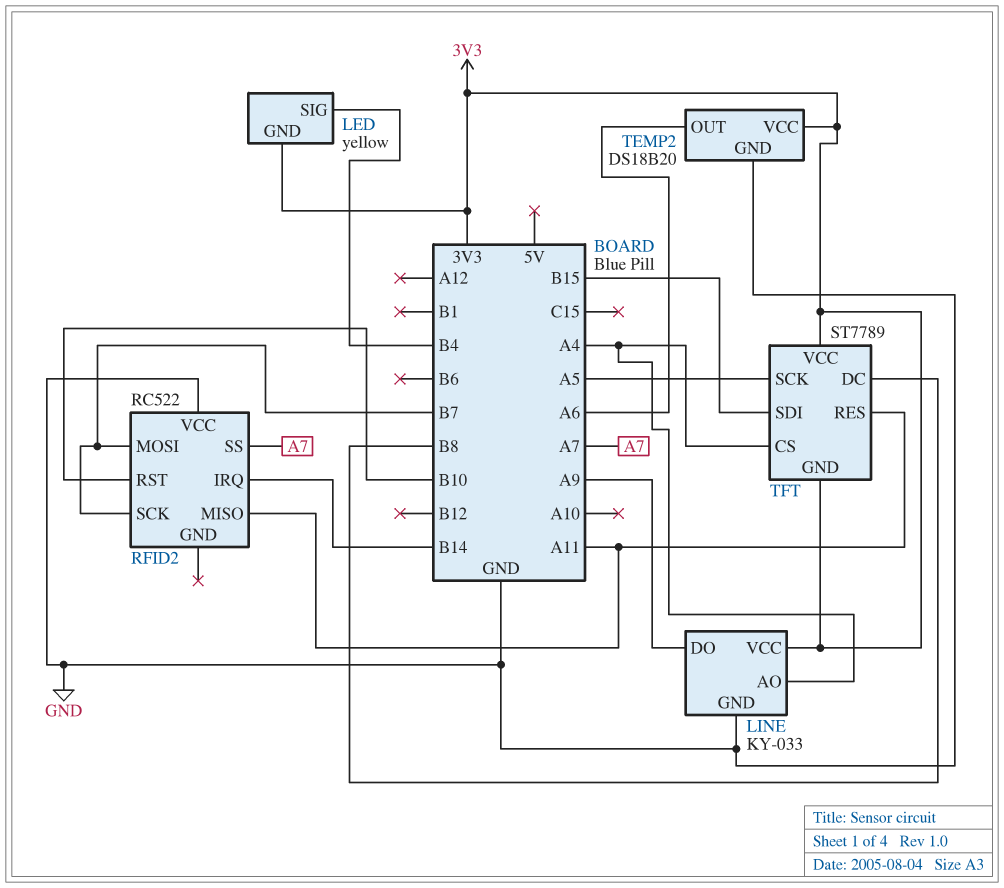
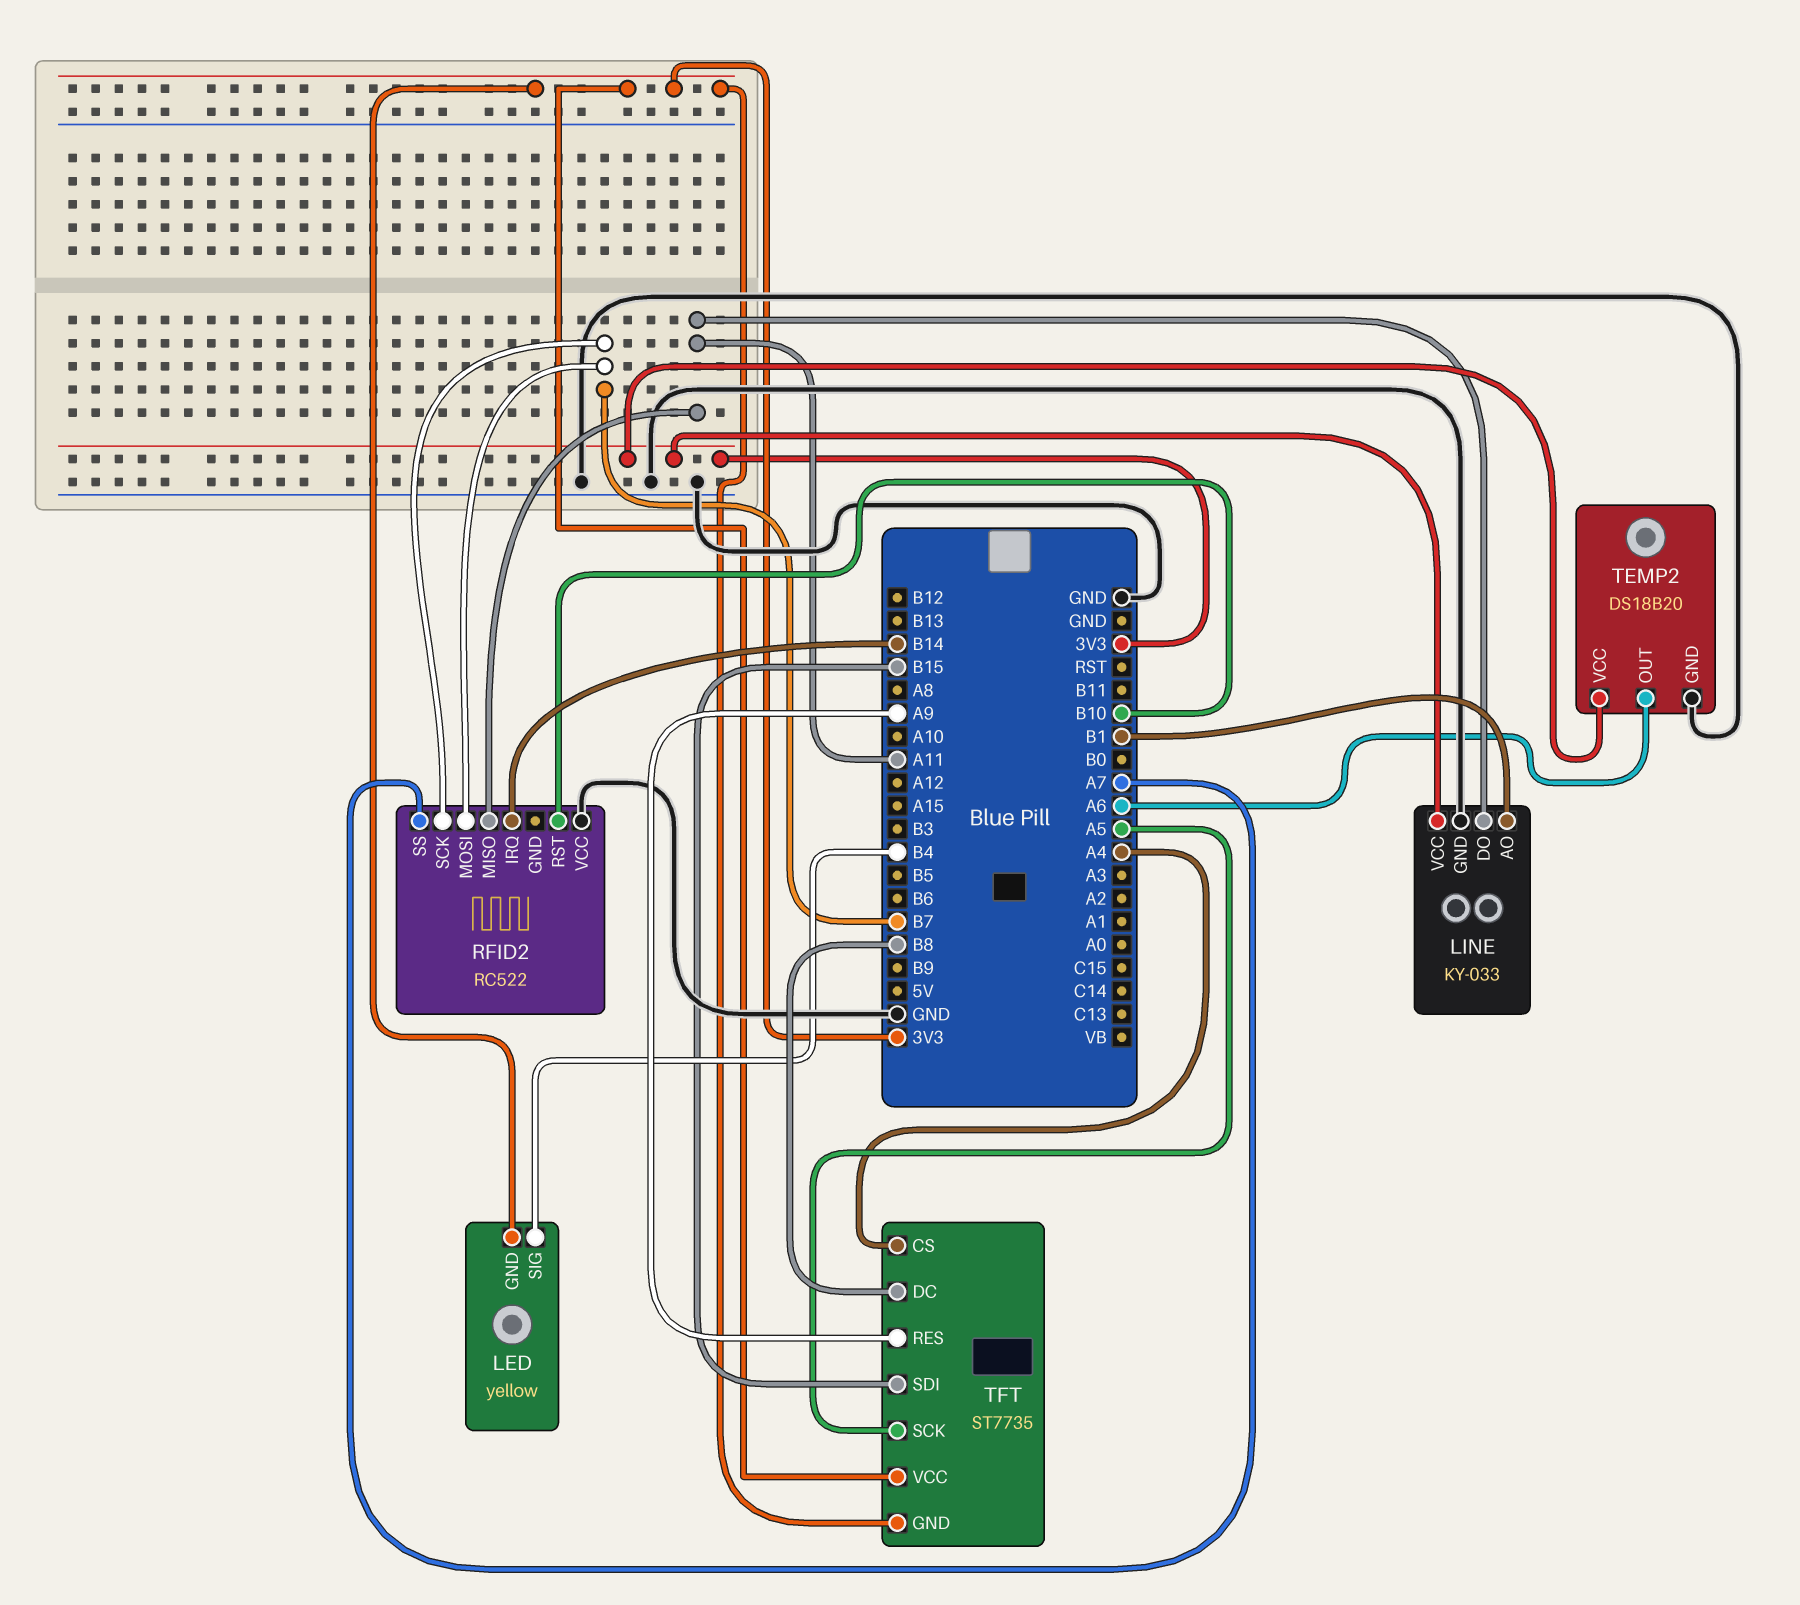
LINE pin AO: A4 -> B1
LINE pin DO: A9 -> A11
TFT: ST7789 -> ST7735
TFT pin RES: A11 -> A9

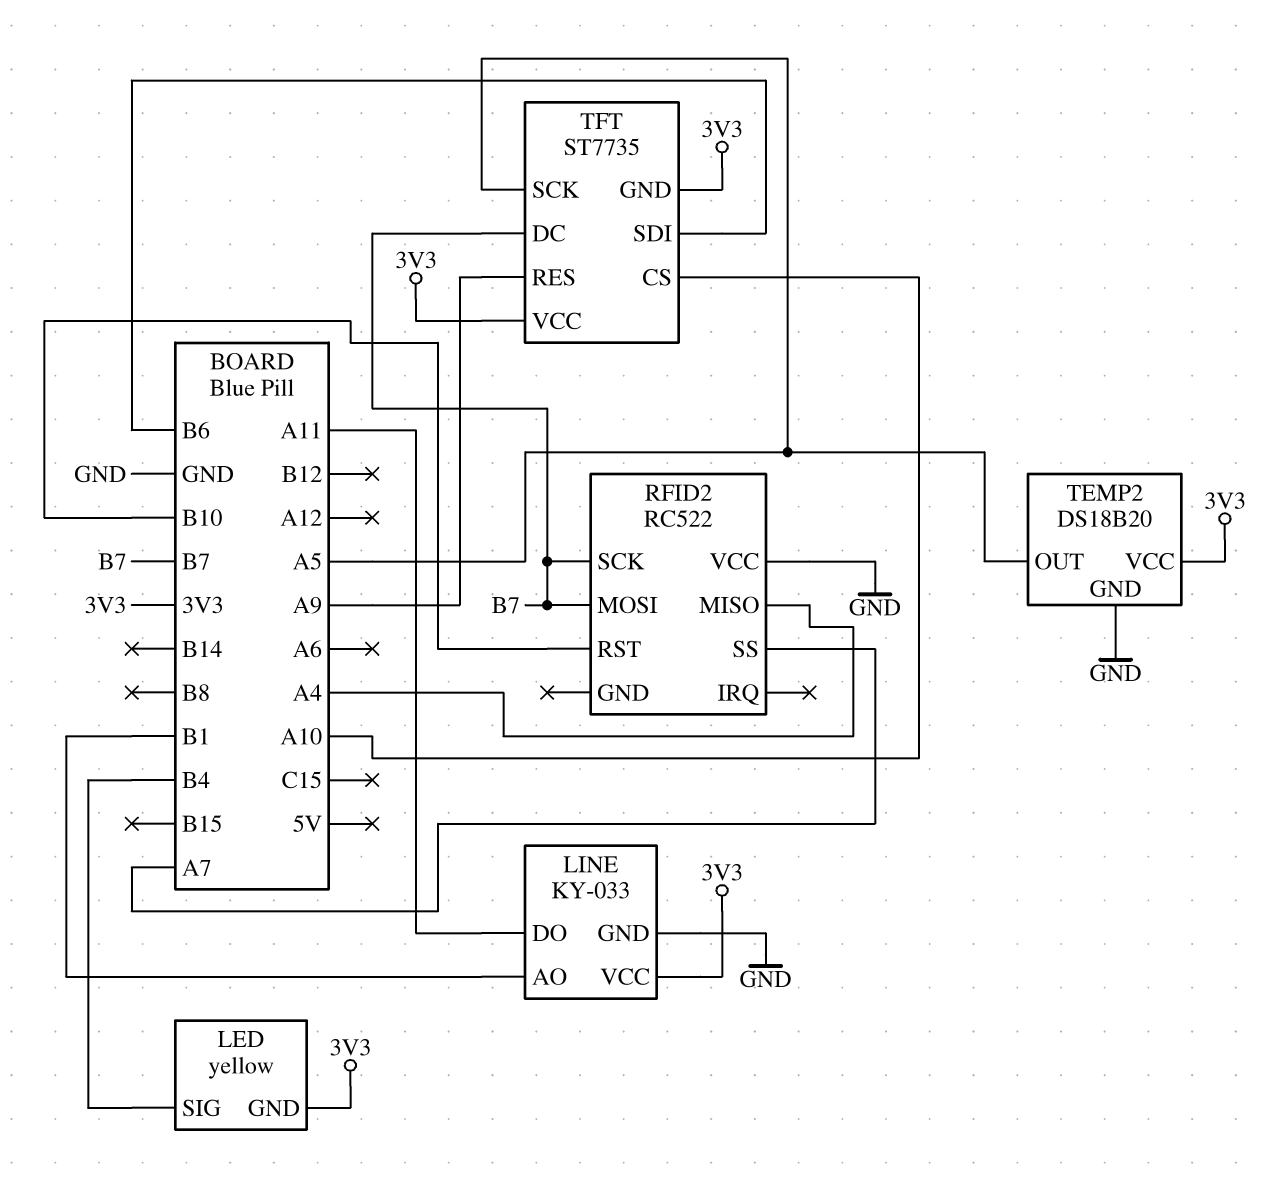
RFID2 pin IRQ: B14 -> none
RFID2 pin MISO: A11 -> A4
TEMP2 pin OUT: A6 -> A5
TFT pin CS: A4 -> A10
TFT pin DC: B8 -> B7
TFT pin SDI: B15 -> B6

